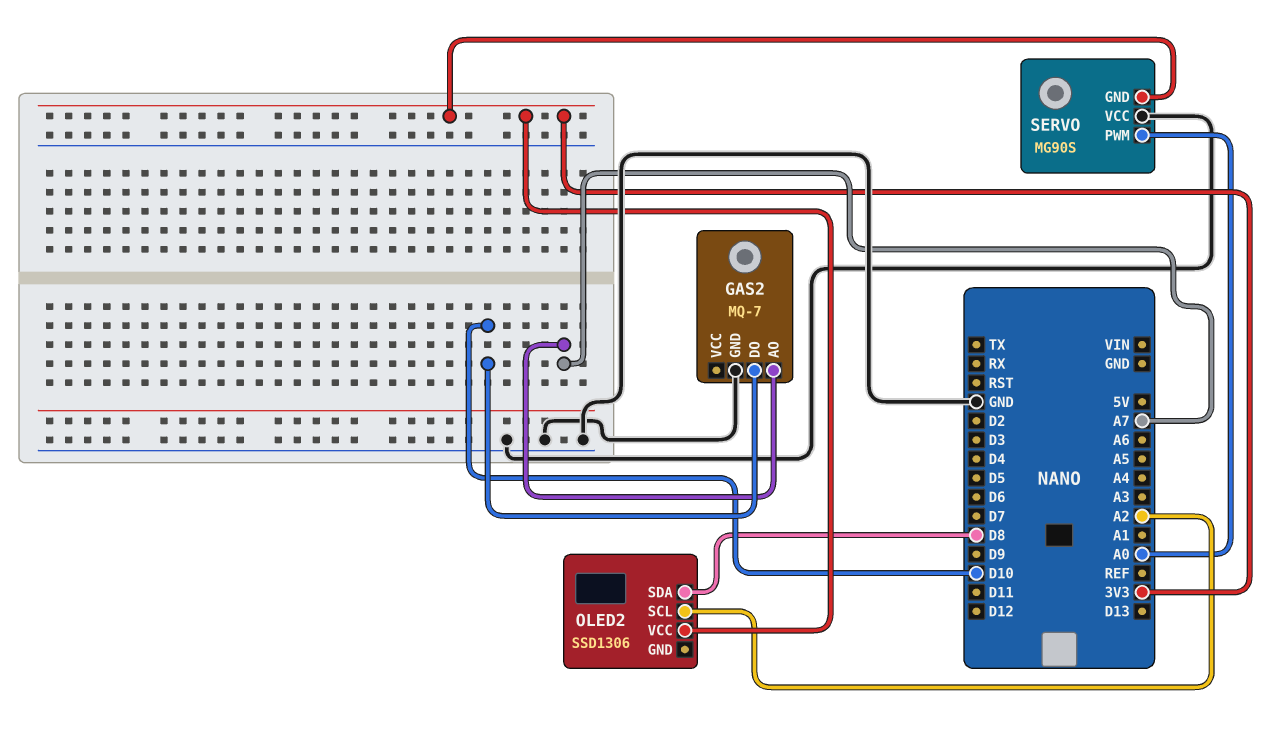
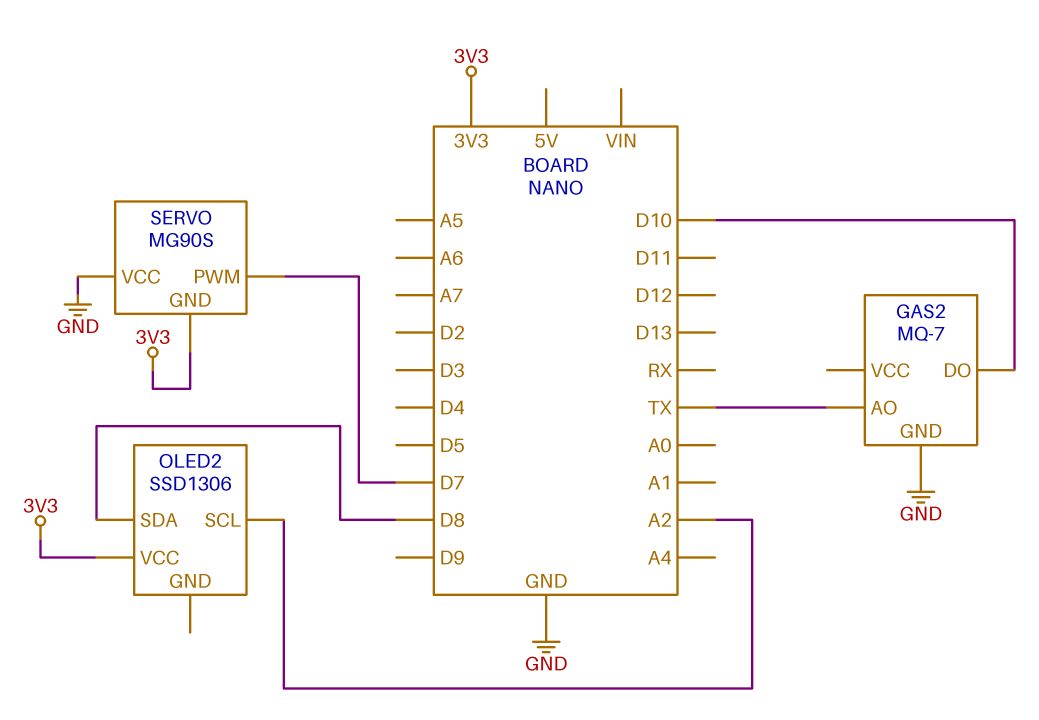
GAS2 pin AO: A7 -> TX
SERVO pin PWM: A0 -> D7

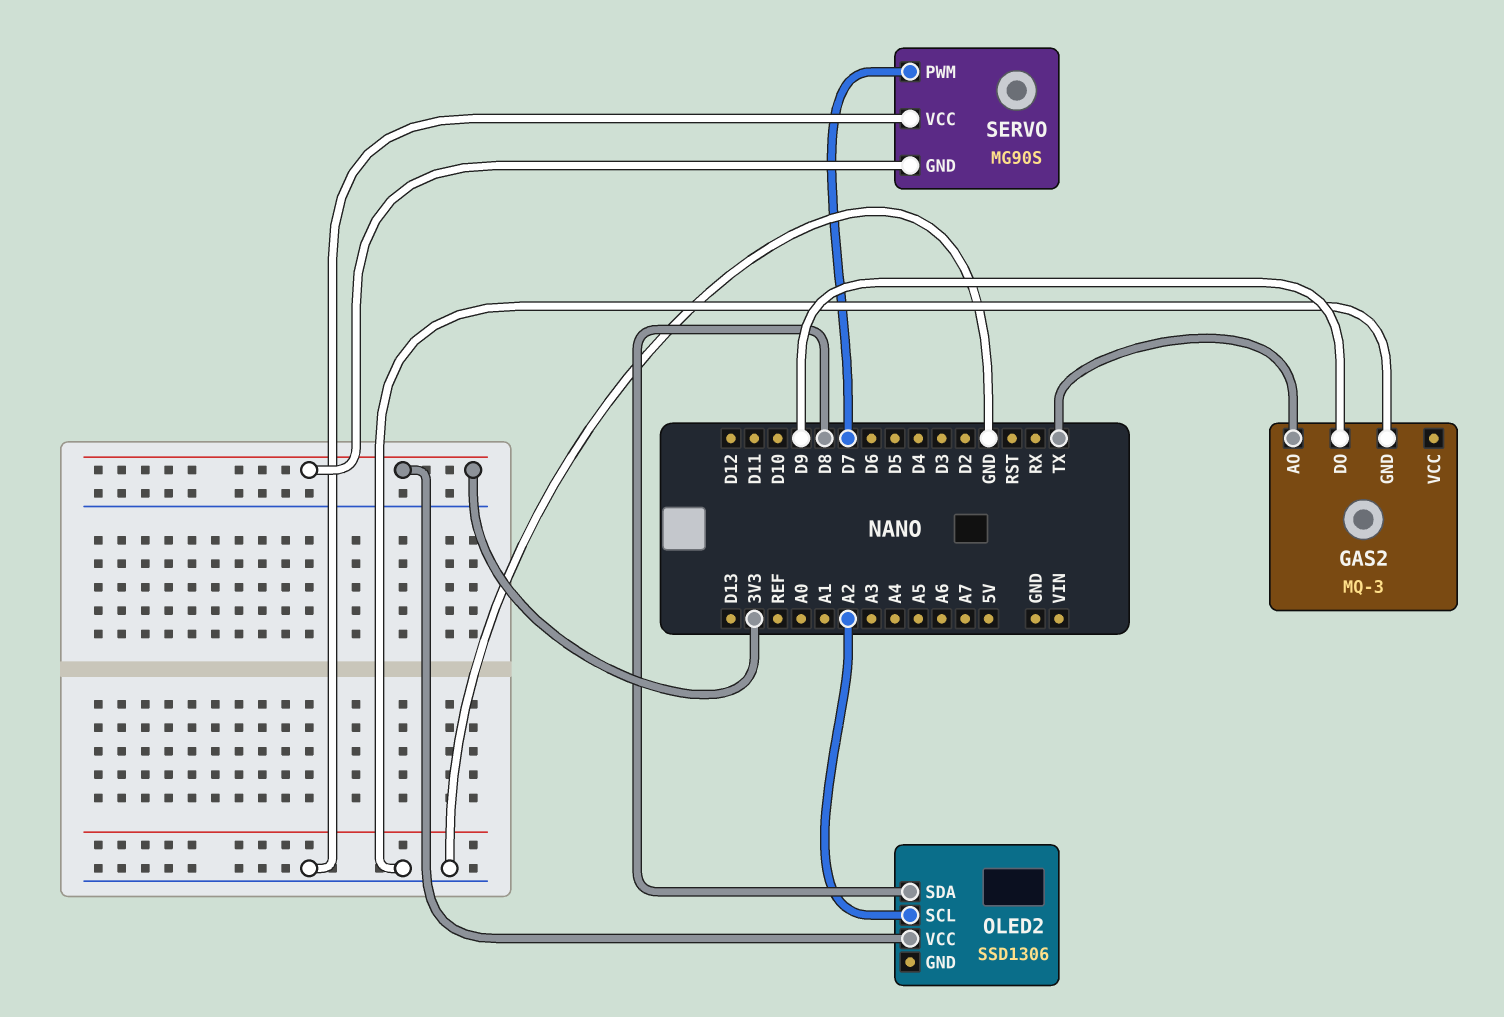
GAS2: MQ-7 -> MQ-3
GAS2 pin DO: D10 -> D9

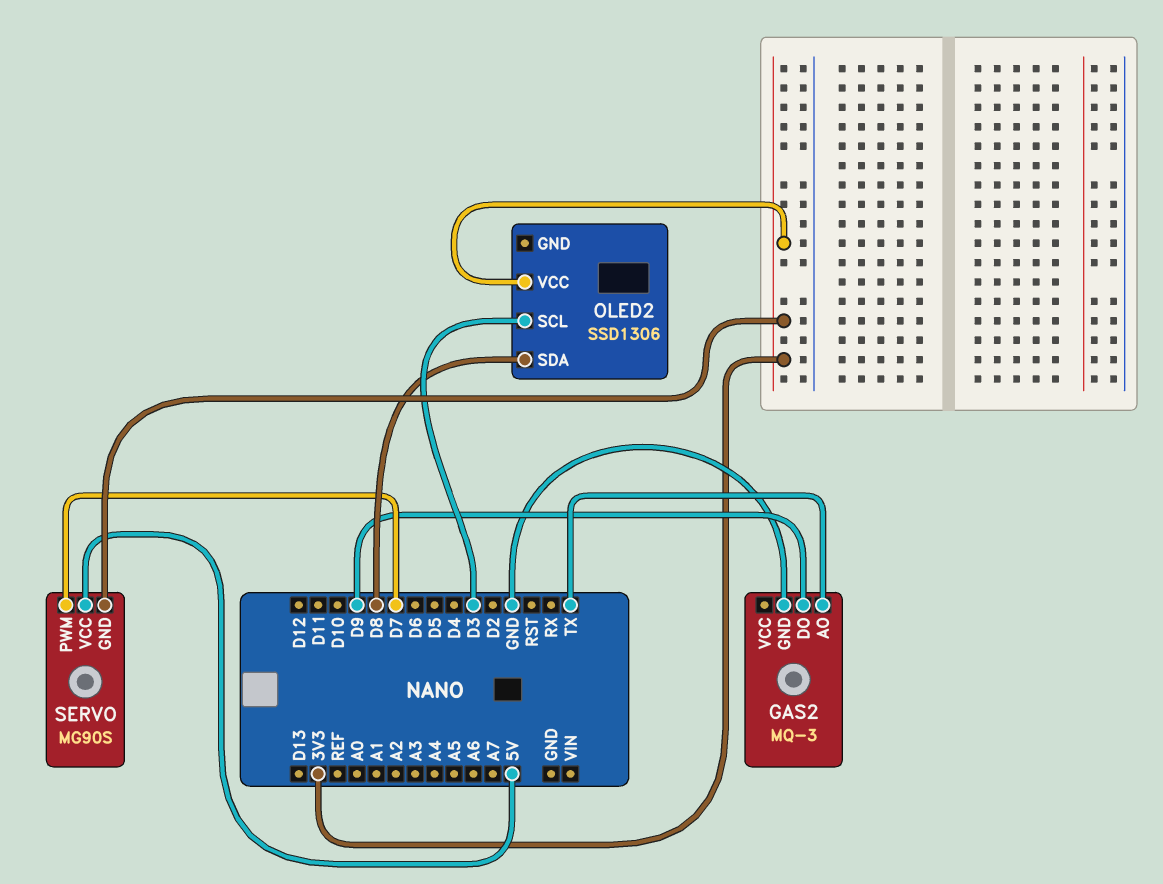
OLED2 pin SCL: A2 -> D3
SERVO pin VCC: GND -> 5V

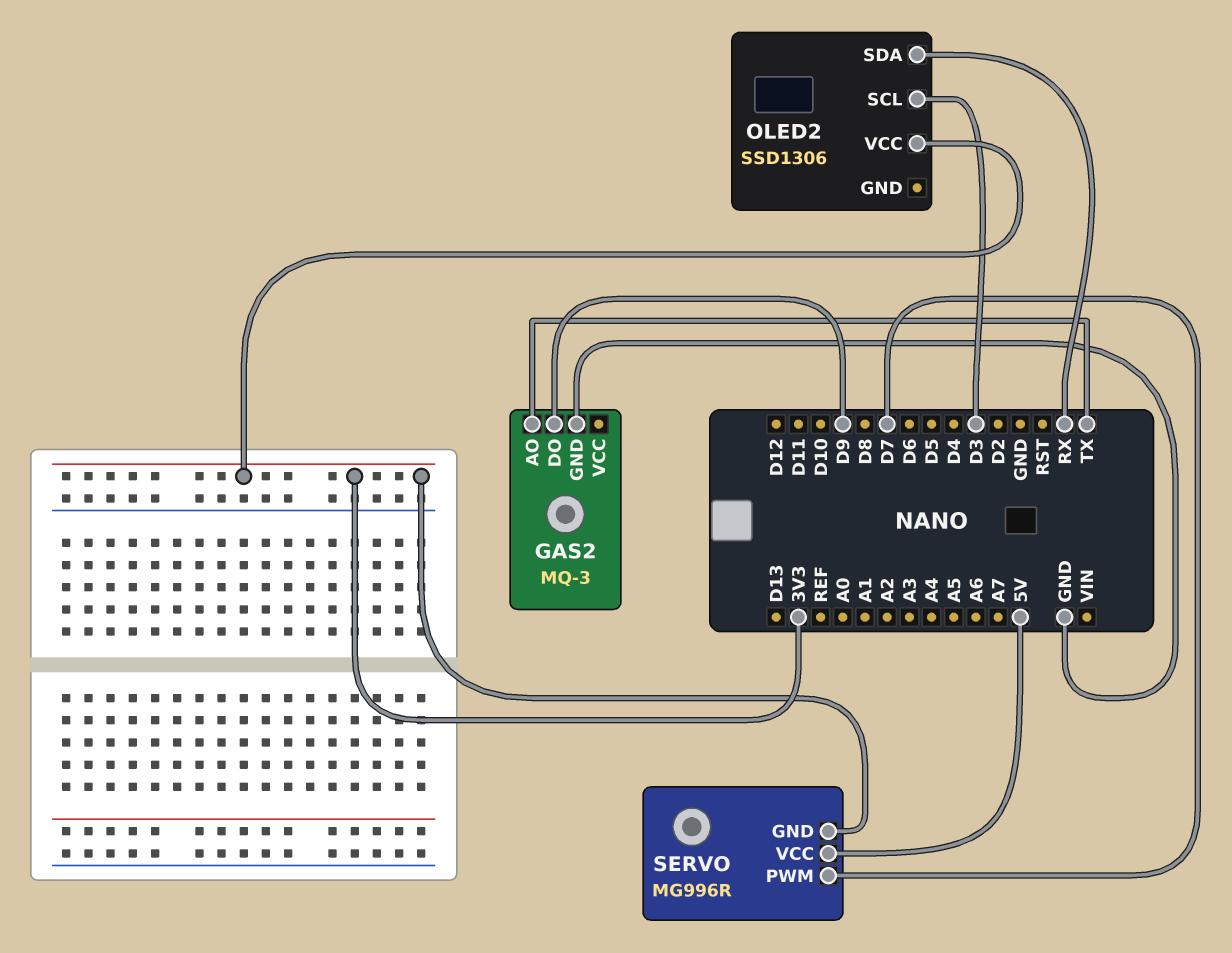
OLED2 pin SDA: D8 -> RX
SERVO: MG90S -> MG996R

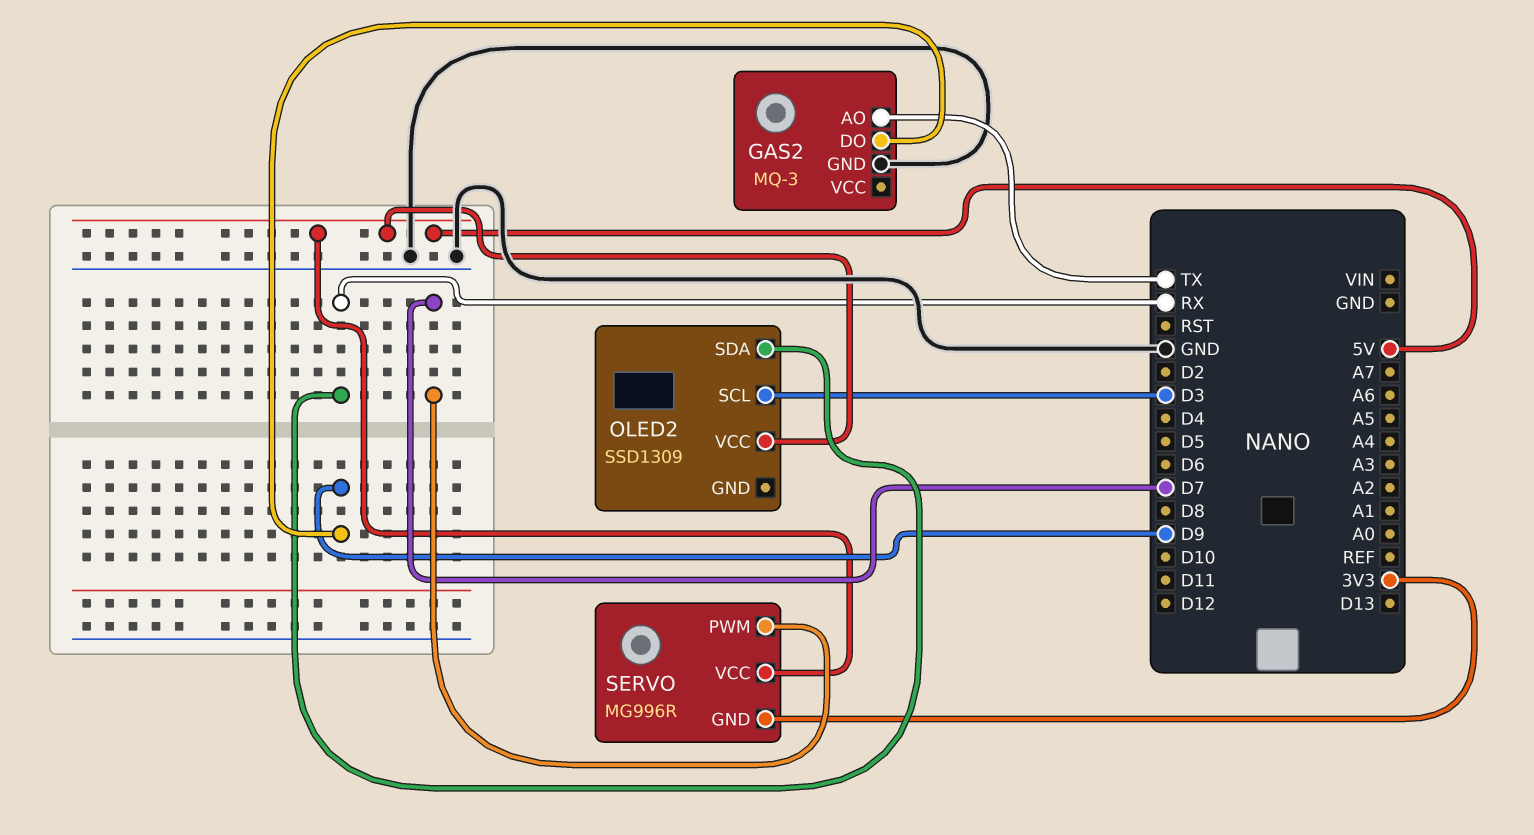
OLED2: SSD1306 -> SSD1309
OLED2 pin VCC: 3V3 -> 5V

